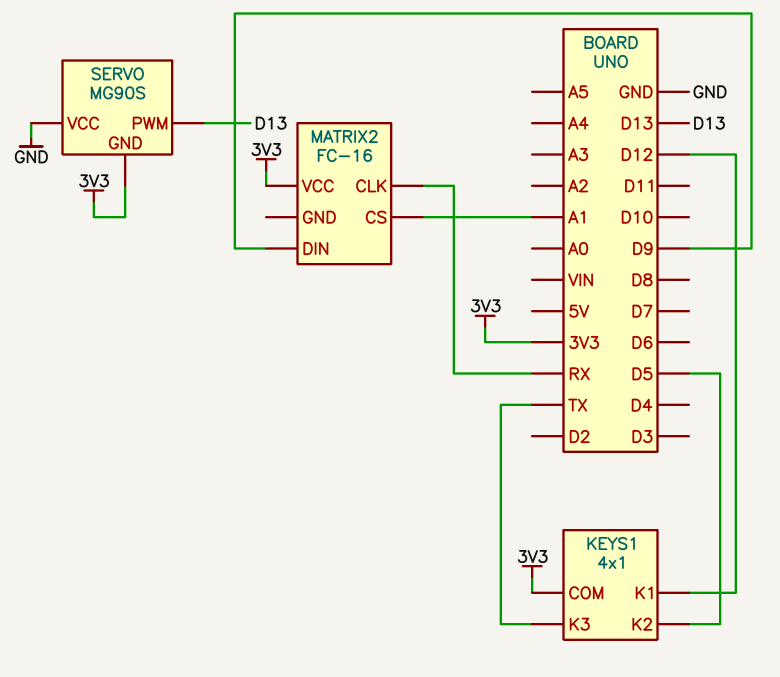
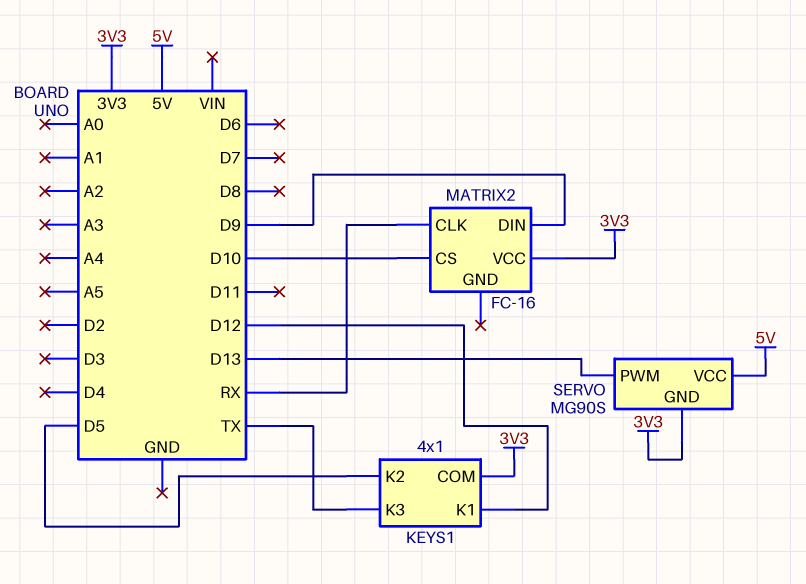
MATRIX2 pin CS: A1 -> D10
SERVO pin VCC: GND -> 5V

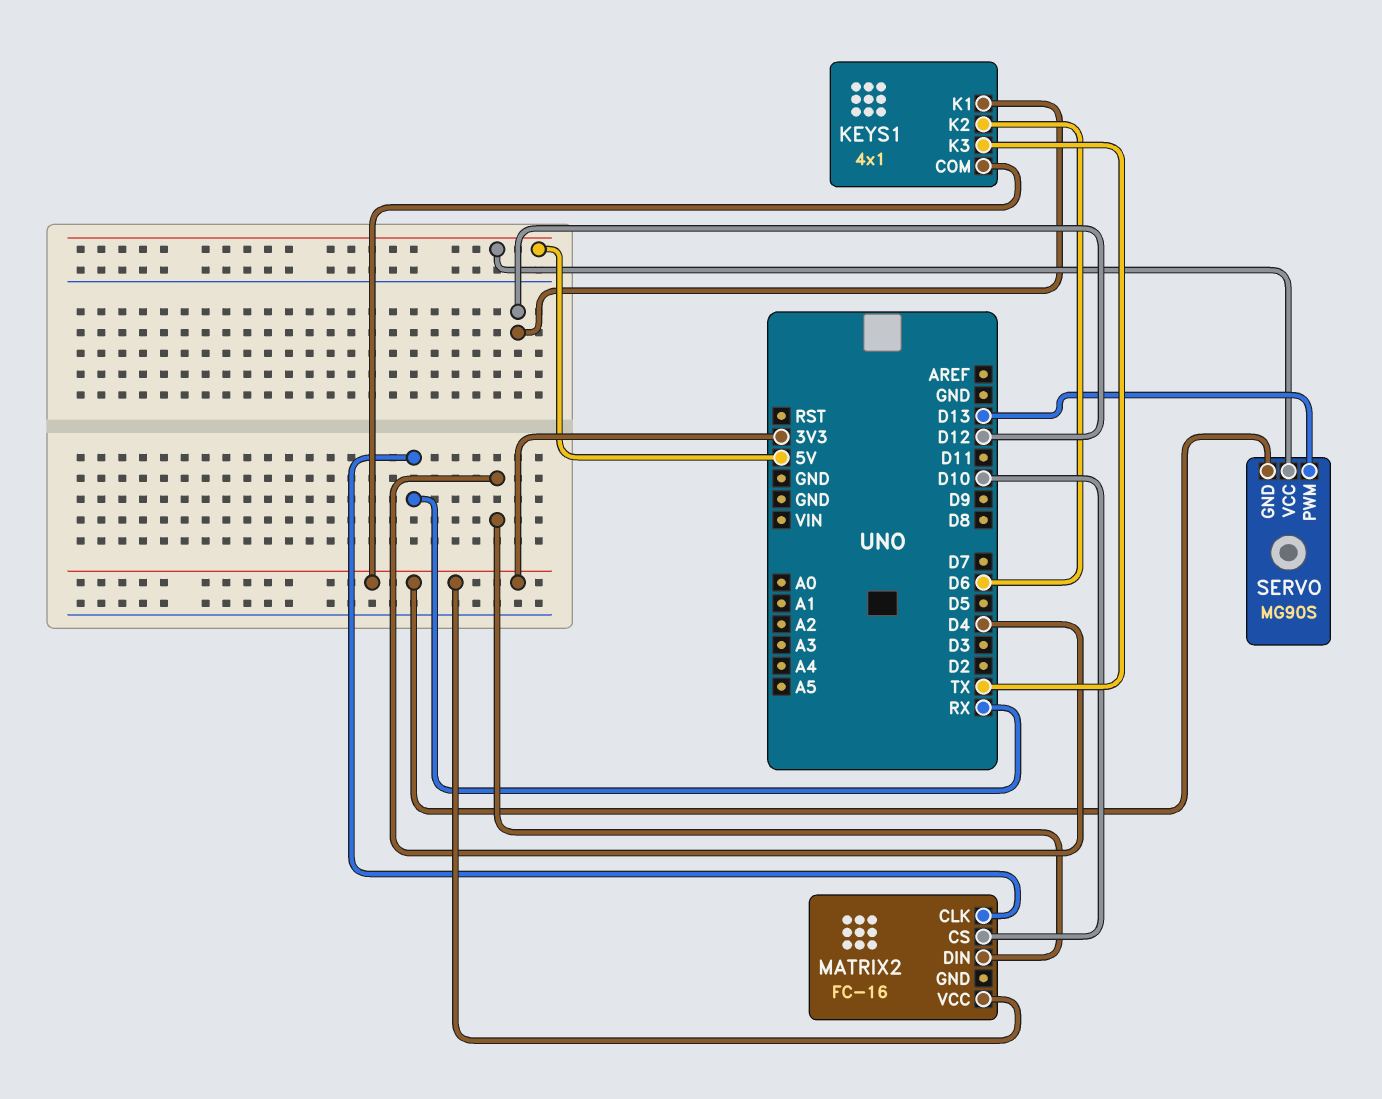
KEYS1 pin K2: D5 -> D6
MATRIX2 pin DIN: D9 -> D4

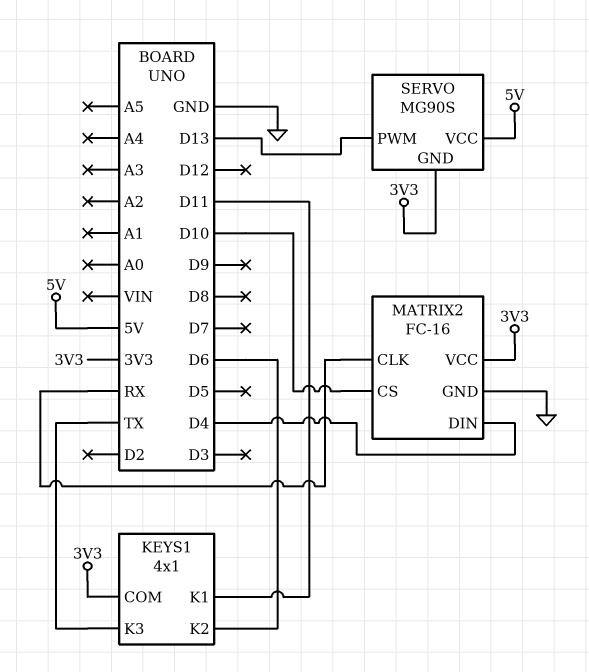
KEYS1 pin K1: D12 -> D11
MATRIX2 pin GND: none -> GND

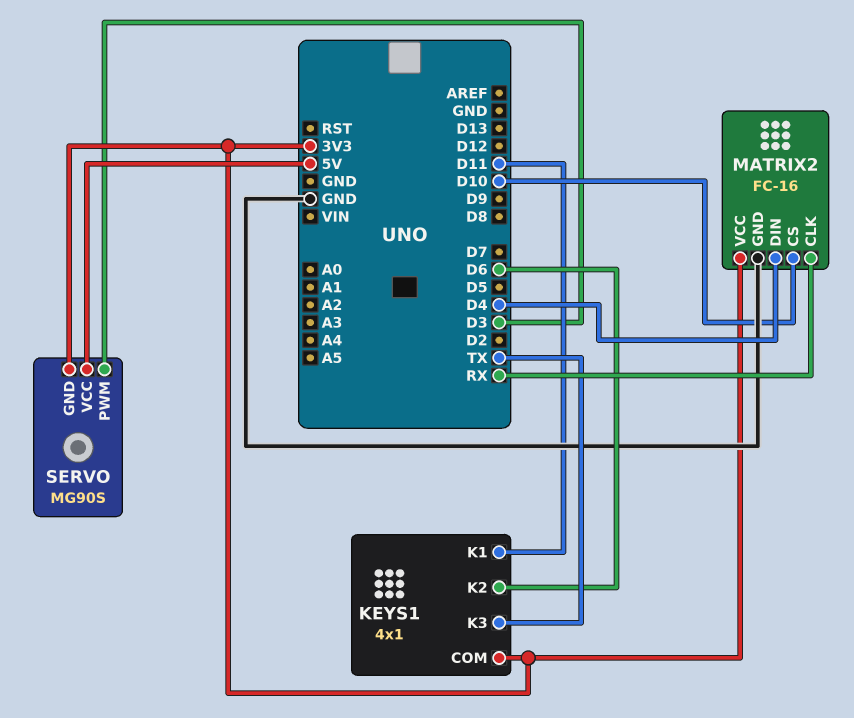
SERVO pin PWM: D13 -> D3

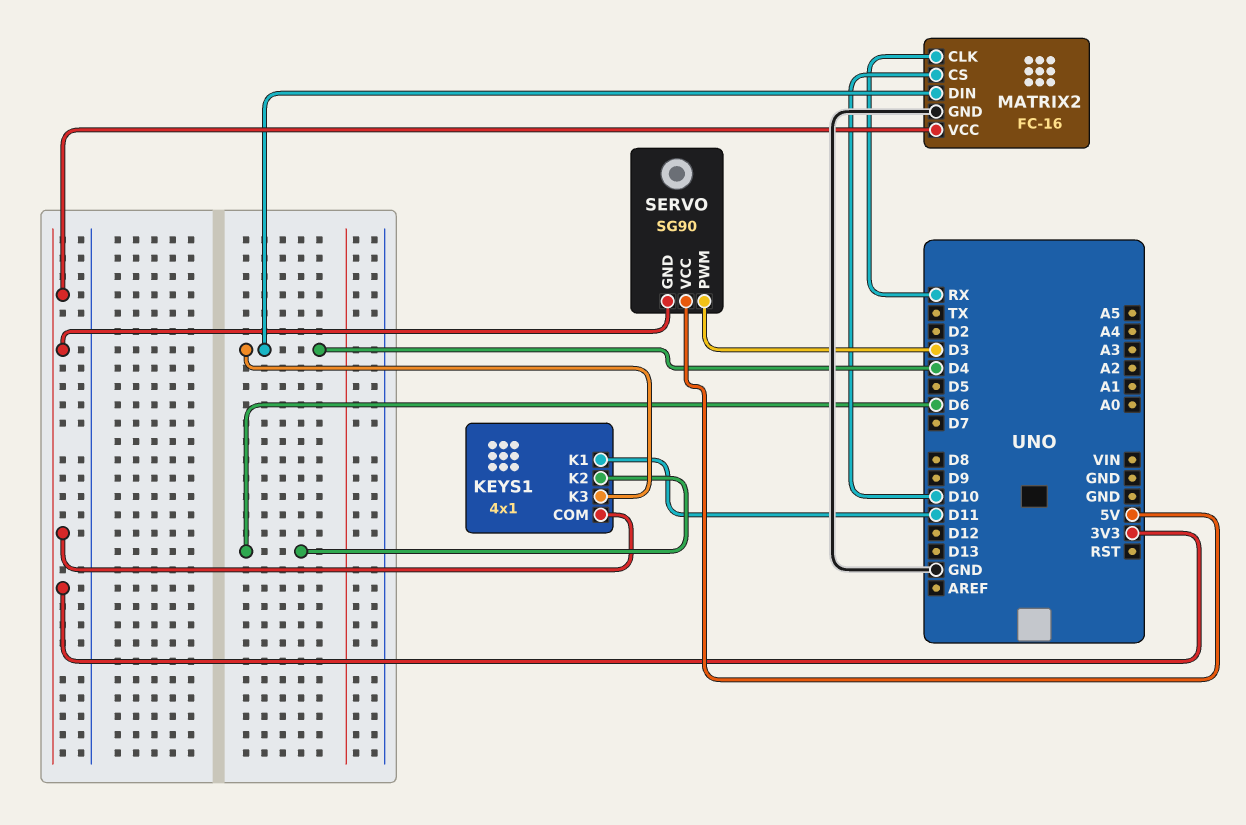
KEYS1 pin K3: TX -> D4
SERVO: MG90S -> SG90

